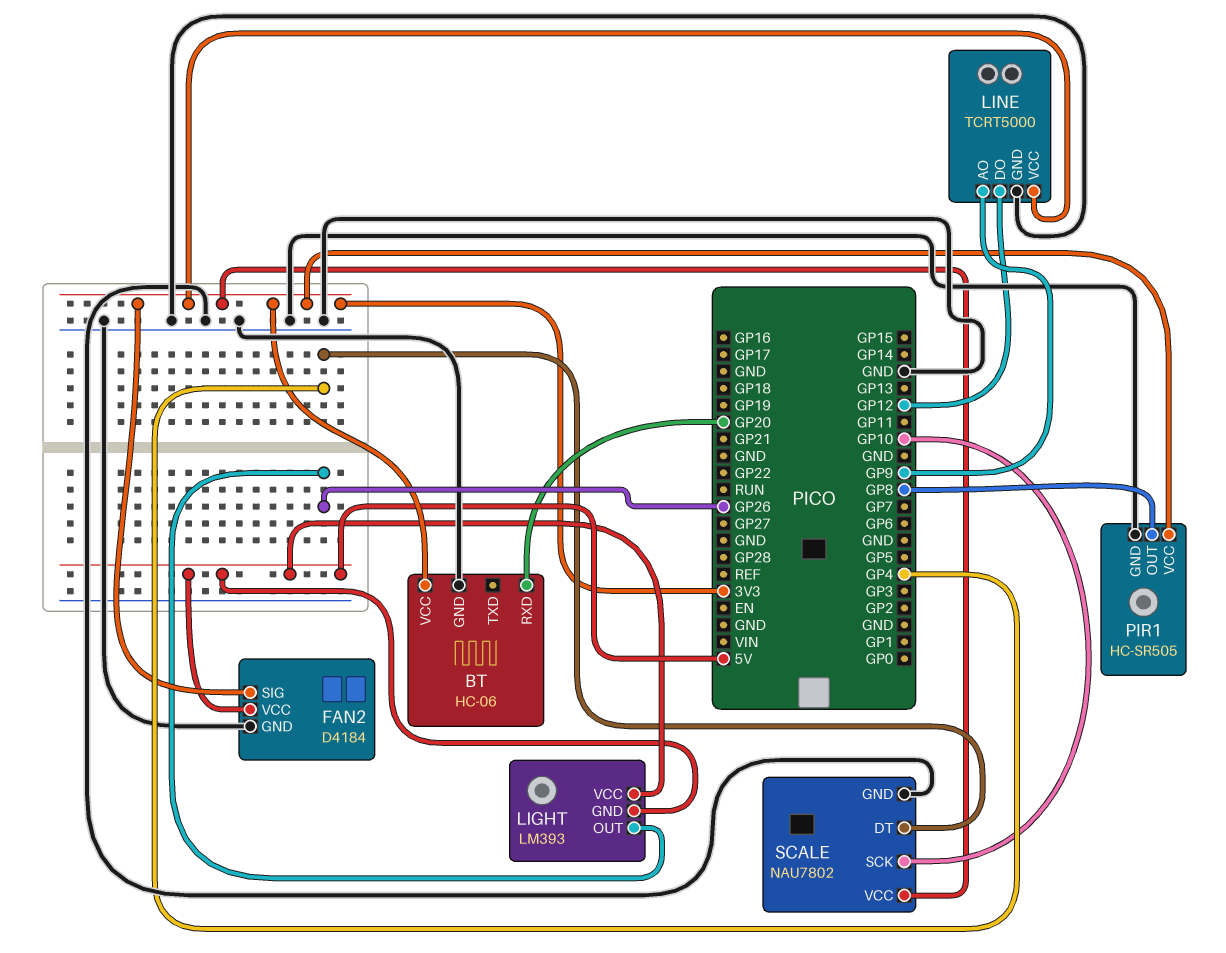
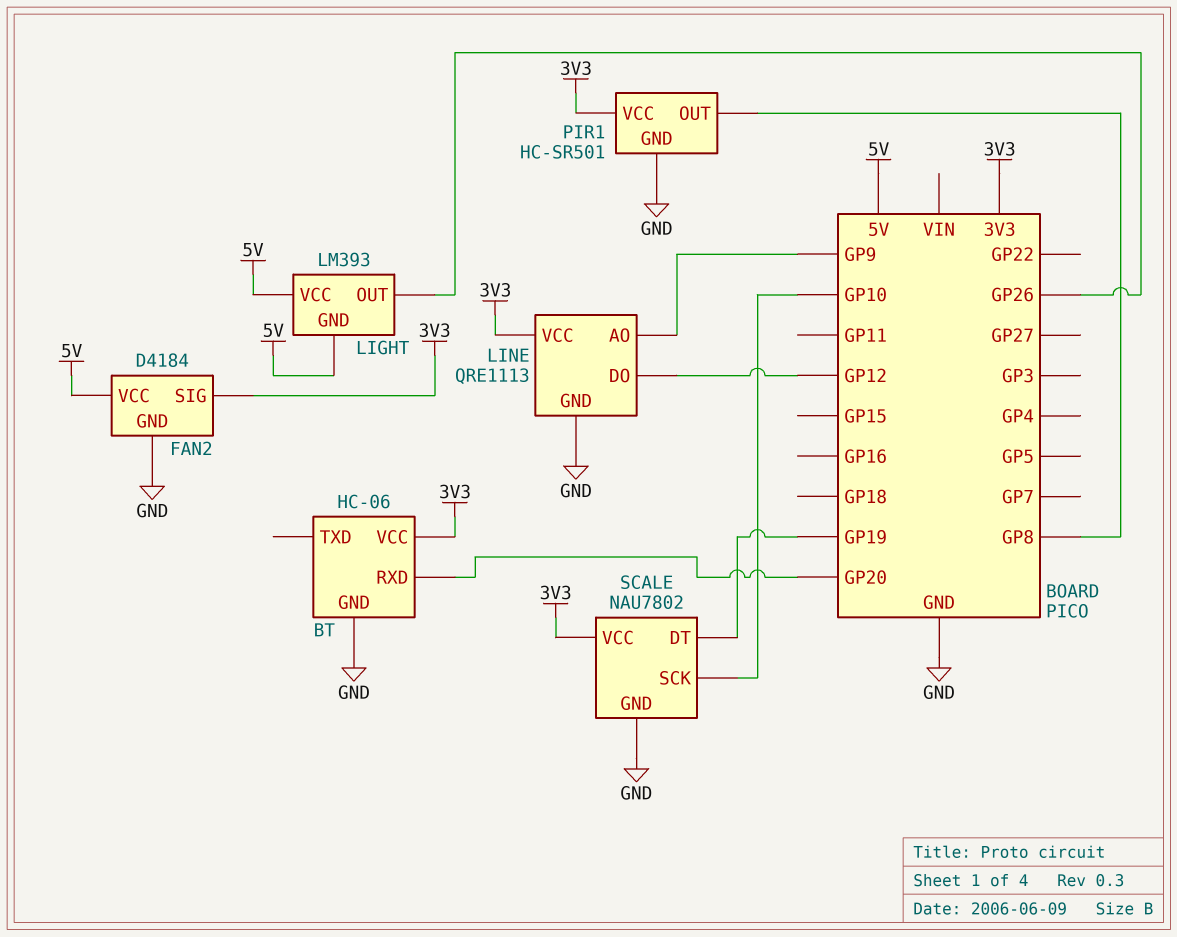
LINE: TCRT5000 -> QRE1113
PIR1: HC-SR505 -> HC-SR501
SCALE pin DT: GP4 -> GP19

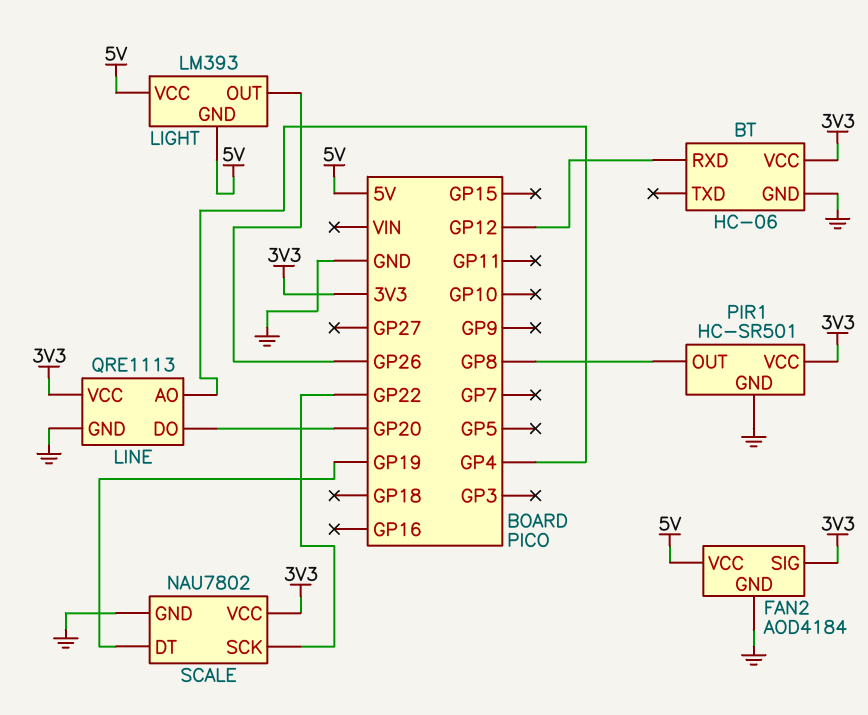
BT pin RXD: GP20 -> GP12
FAN2: D4184 -> AOD4184
LINE pin AO: GP9 -> GP4
LINE pin DO: GP12 -> GP20
SCALE pin SCK: GP10 -> GP22

